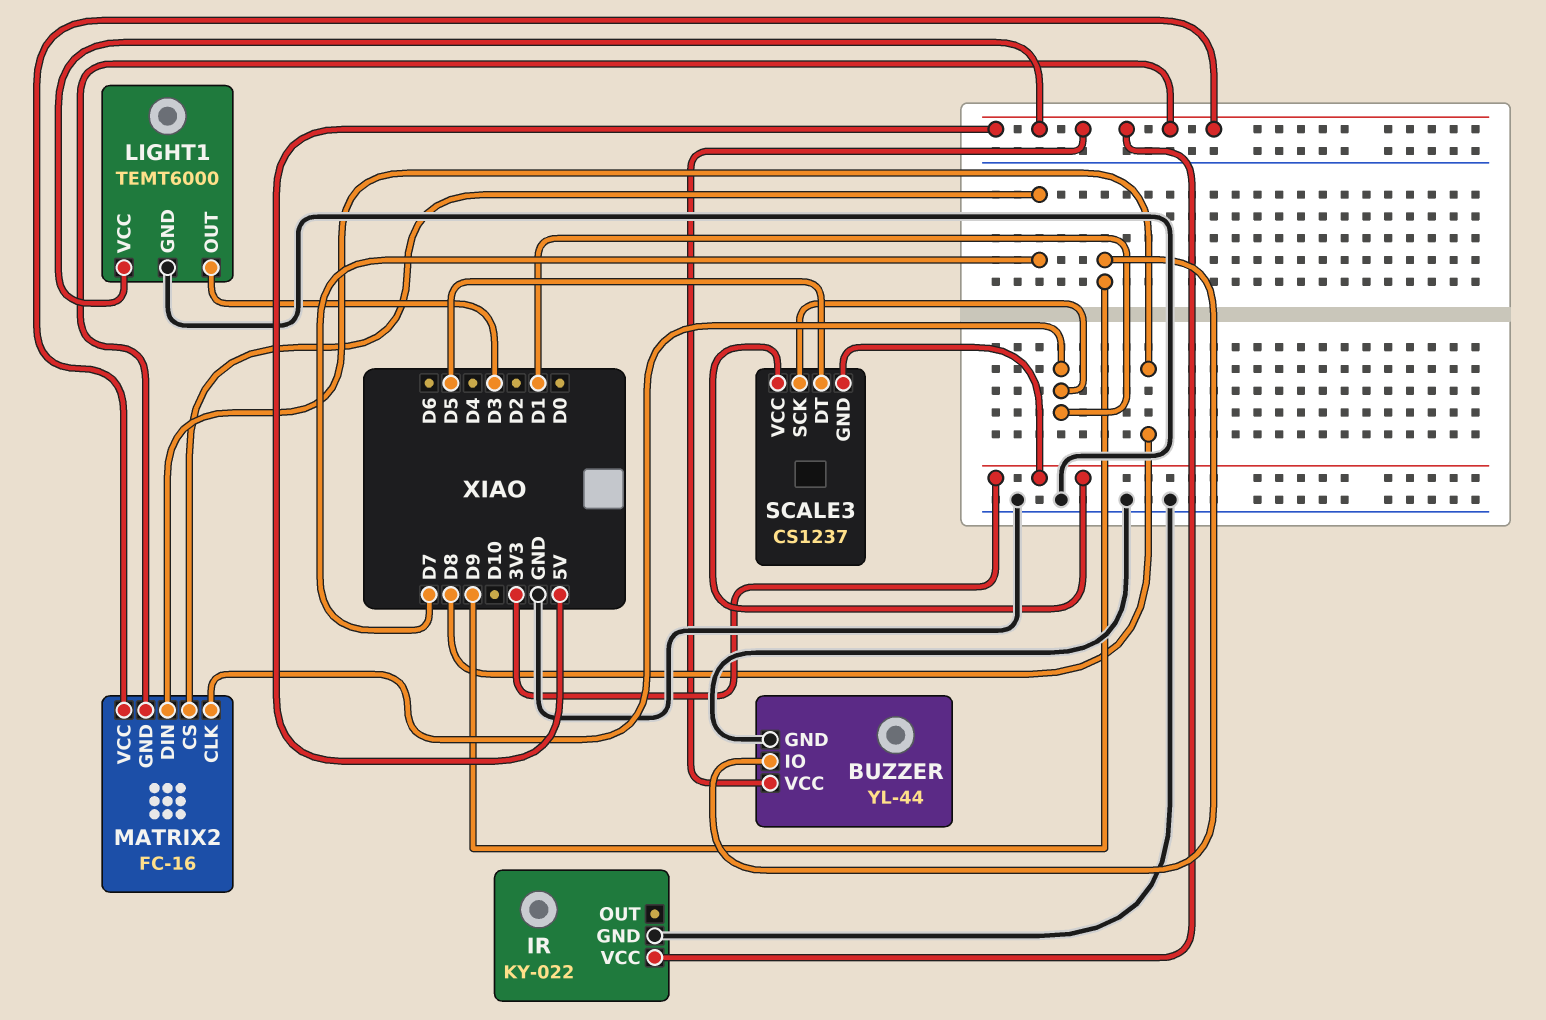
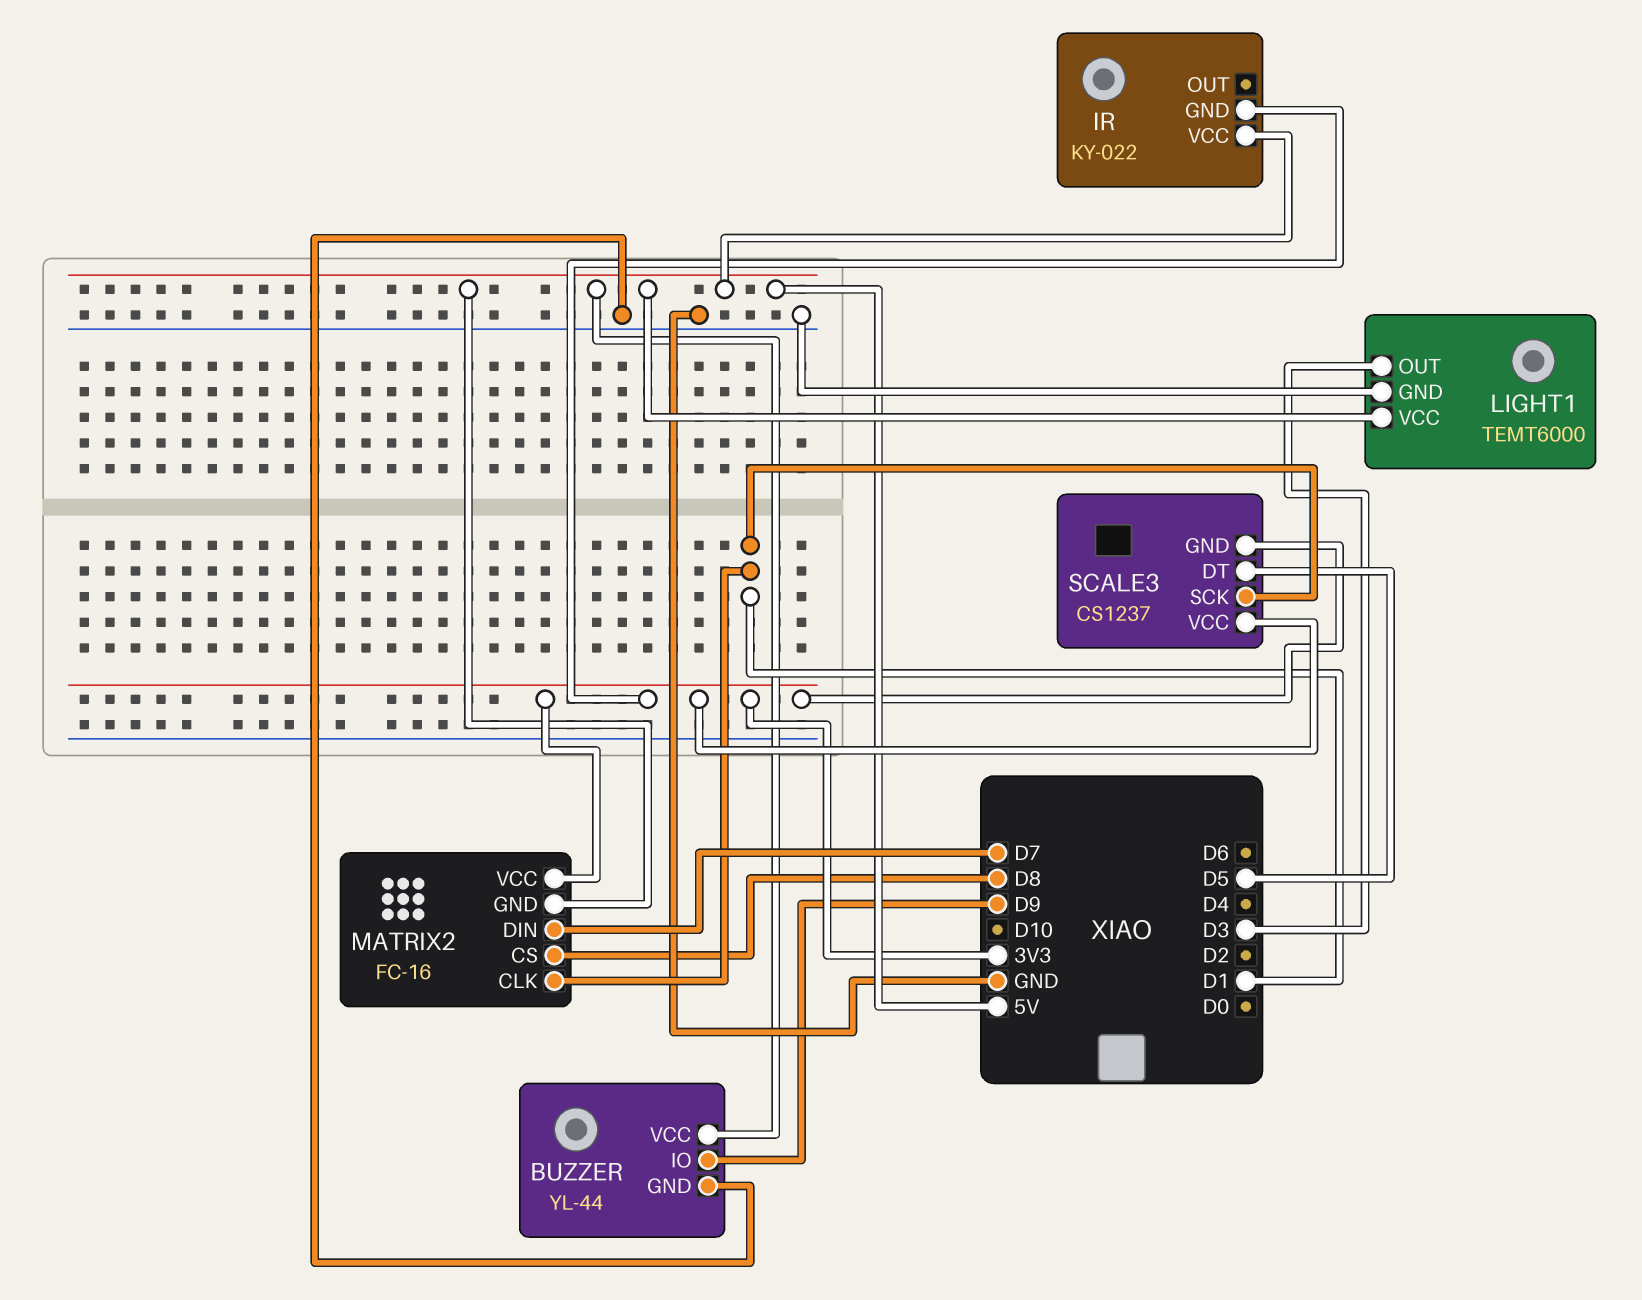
IR pin GND: GND -> 3V3
MATRIX2 pin CS: D7 -> D8
MATRIX2 pin DIN: D8 -> D7
MATRIX2 pin VCC: 5V -> 3V3

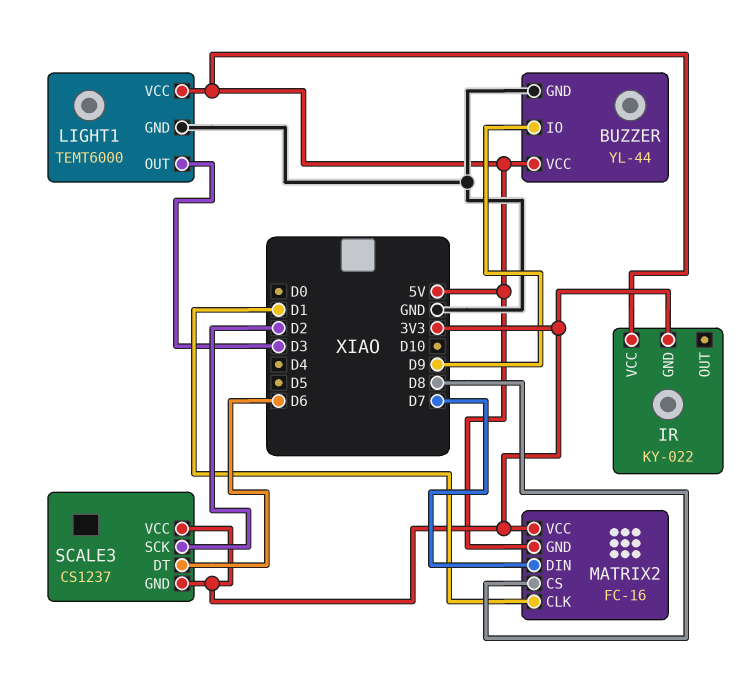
SCALE3 pin DT: D5 -> D6
SCALE3 pin SCK: D1 -> D2

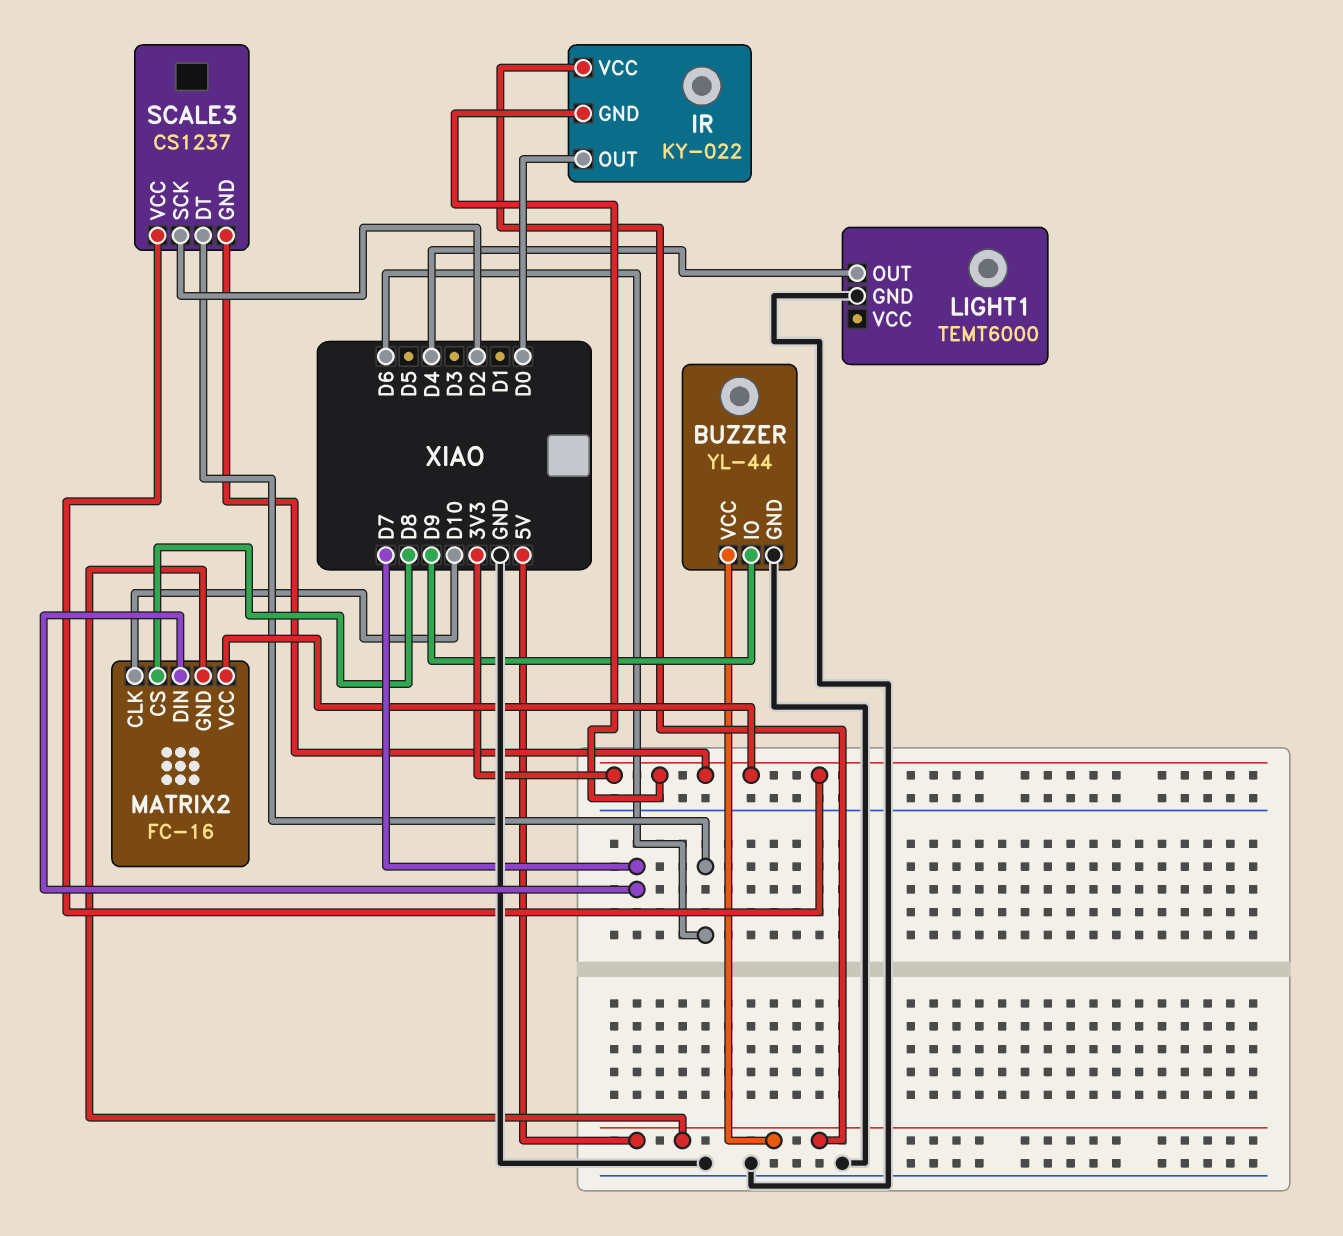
IR pin OUT: none -> D0
LIGHT1 pin OUT: D3 -> D4
LIGHT1 pin VCC: 5V -> none
MATRIX2 pin CLK: D1 -> D10

